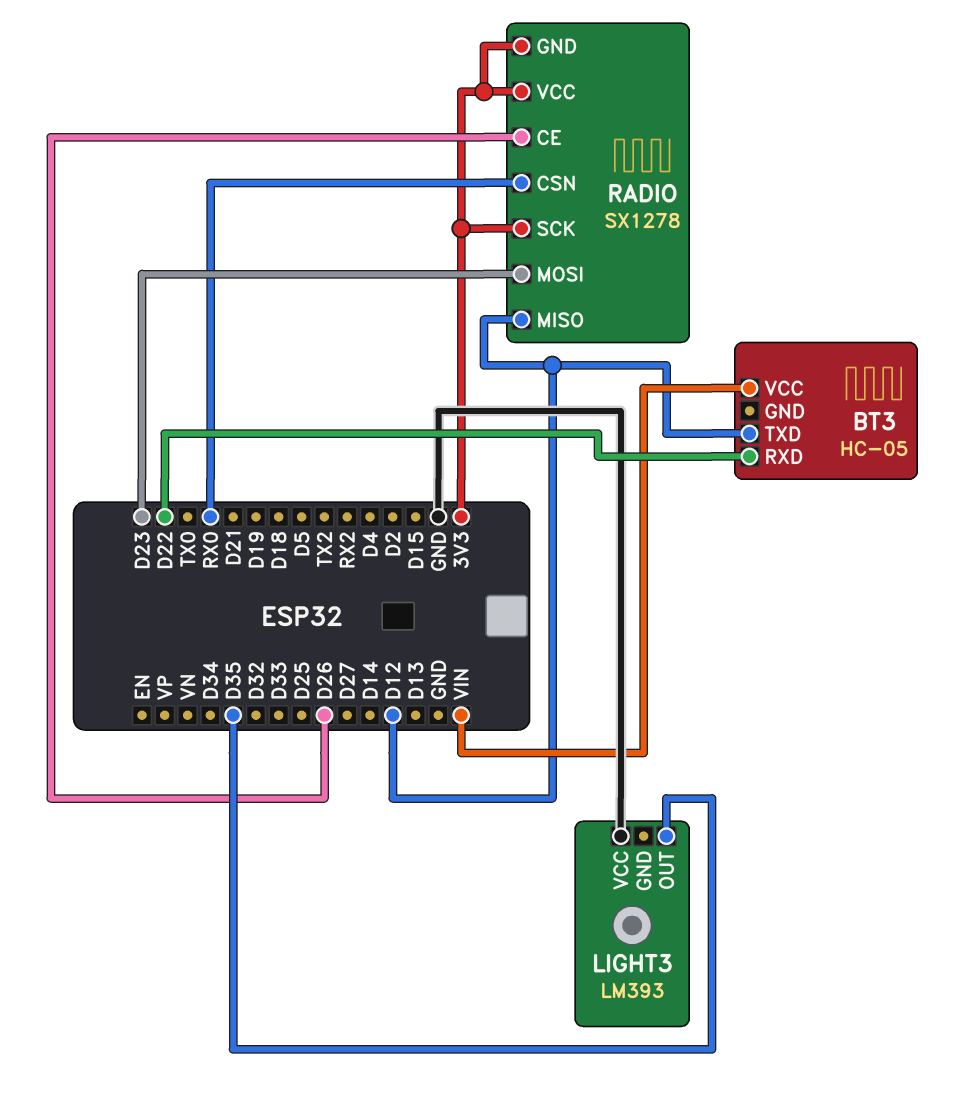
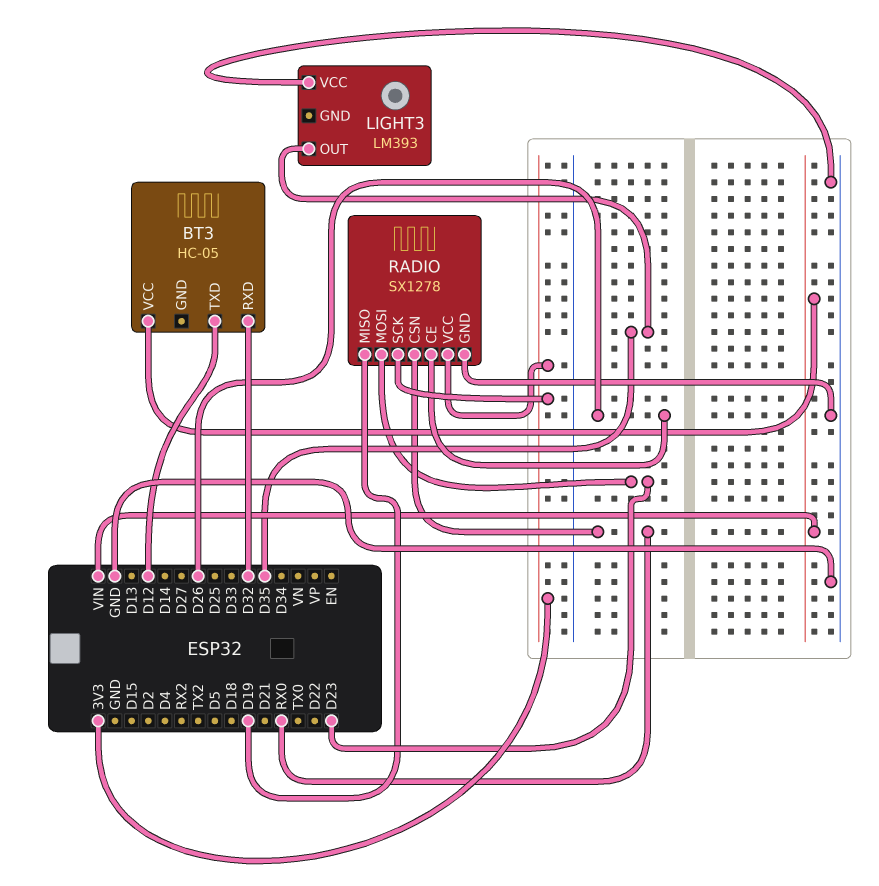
BT3 pin RXD: D22 -> D32
RADIO pin GND: 3V3 -> GND
RADIO pin MISO: D12 -> D19

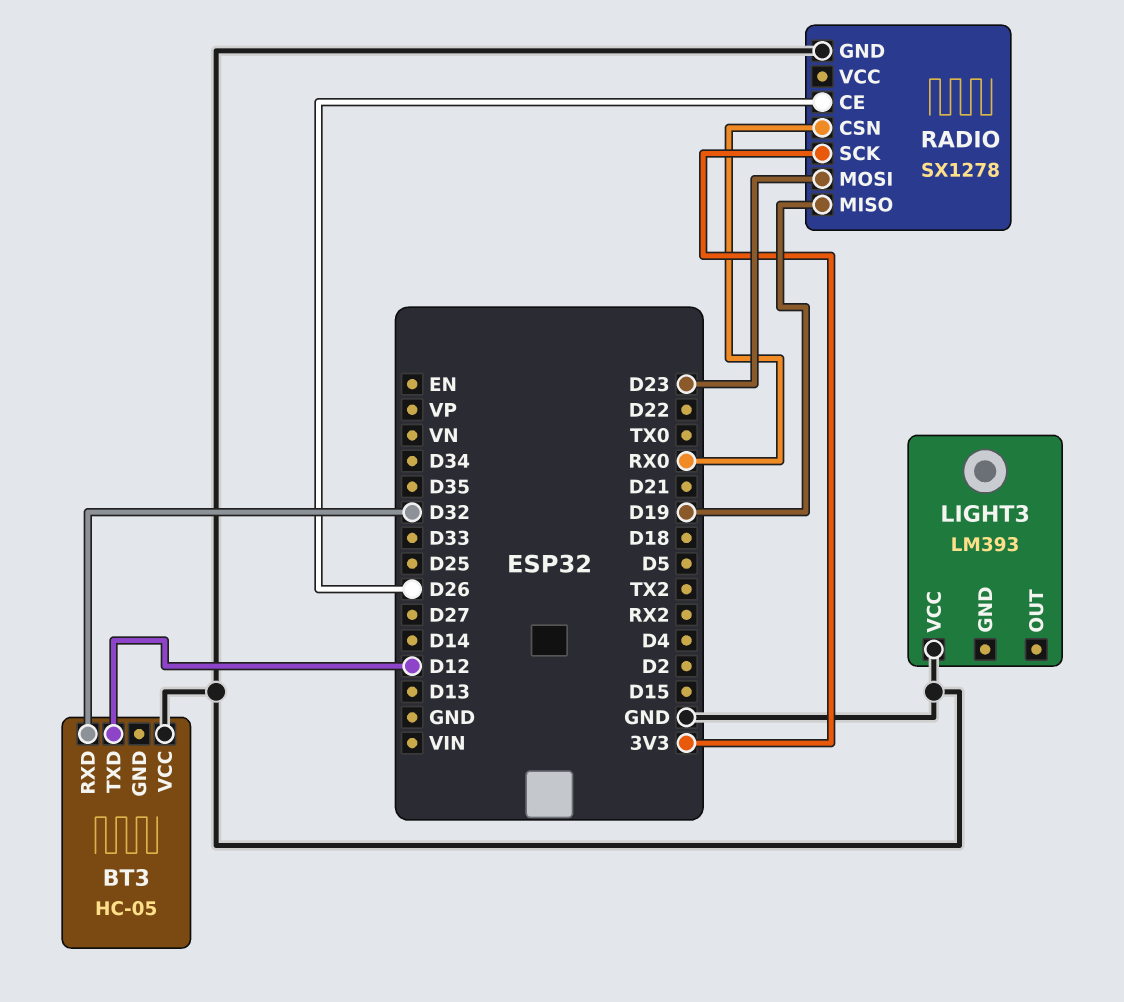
BT3 pin VCC: VIN -> GND
LIGHT3 pin OUT: D35 -> none
RADIO pin VCC: 3V3 -> none

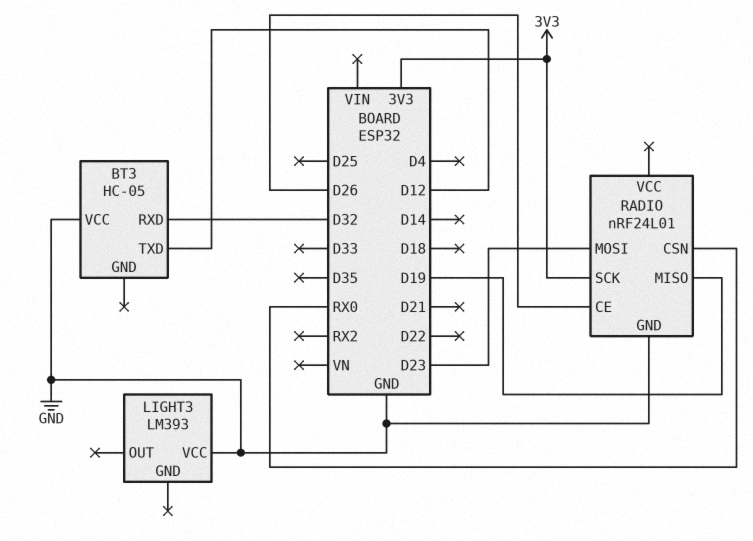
RADIO: SX1278 -> nRF24L01

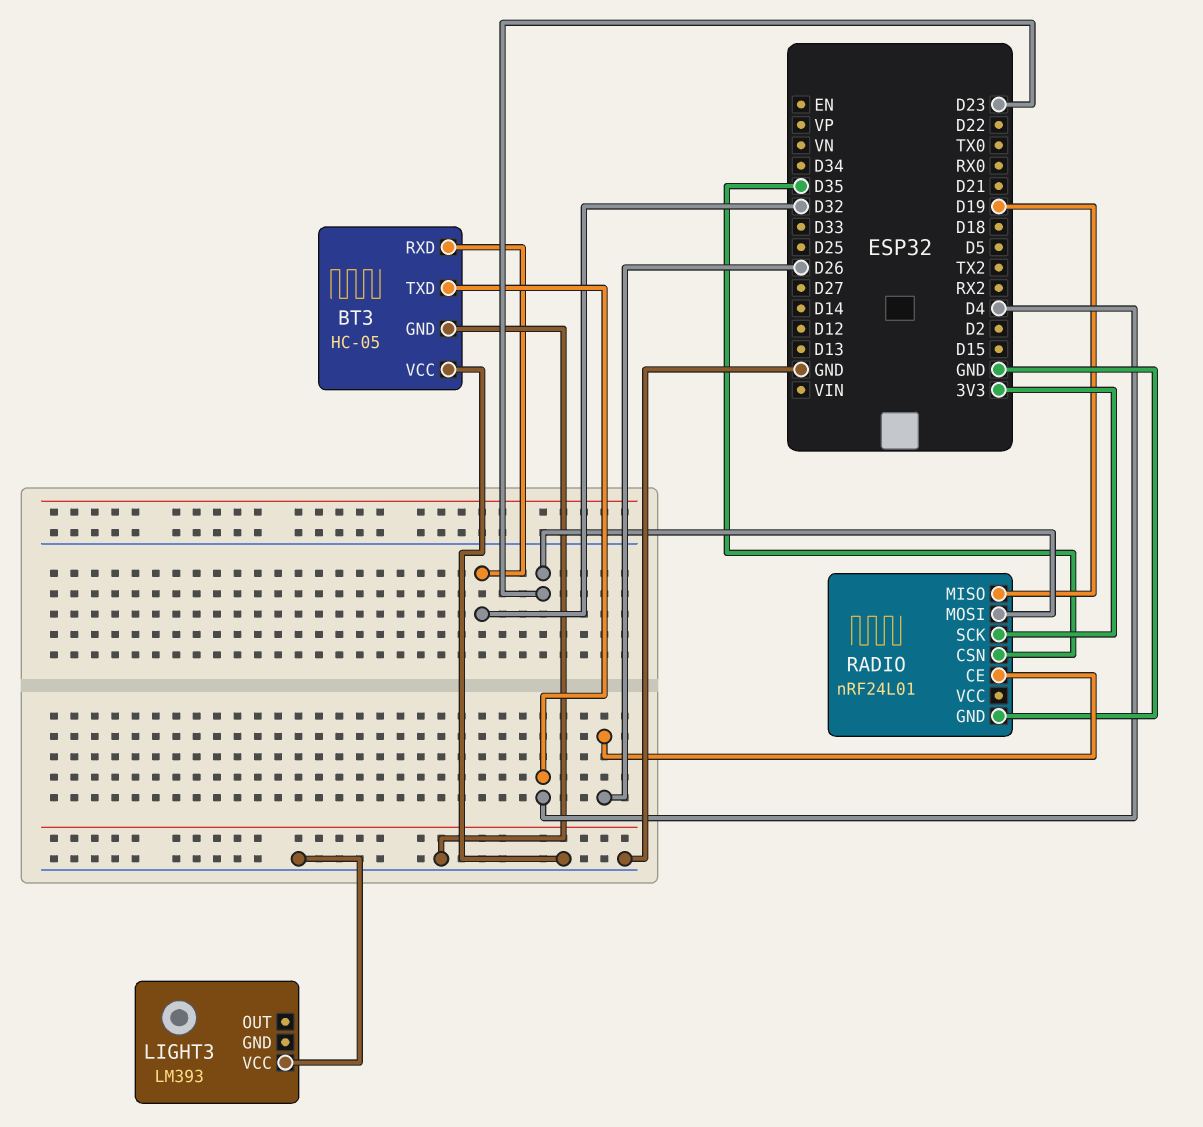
BT3 pin GND: none -> GND
BT3 pin TXD: D12 -> D4
RADIO pin CSN: RX0 -> D35

